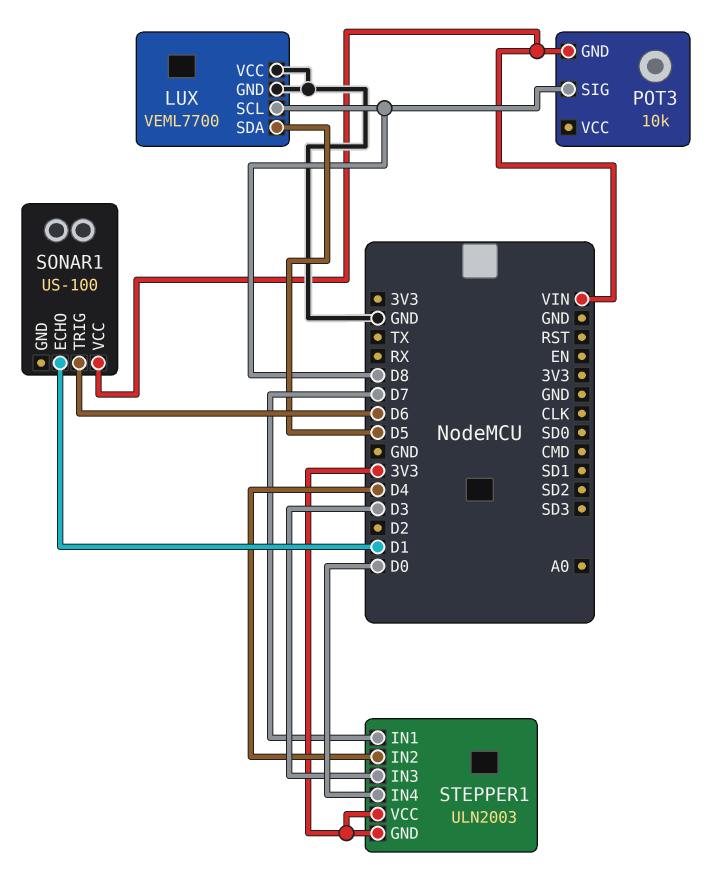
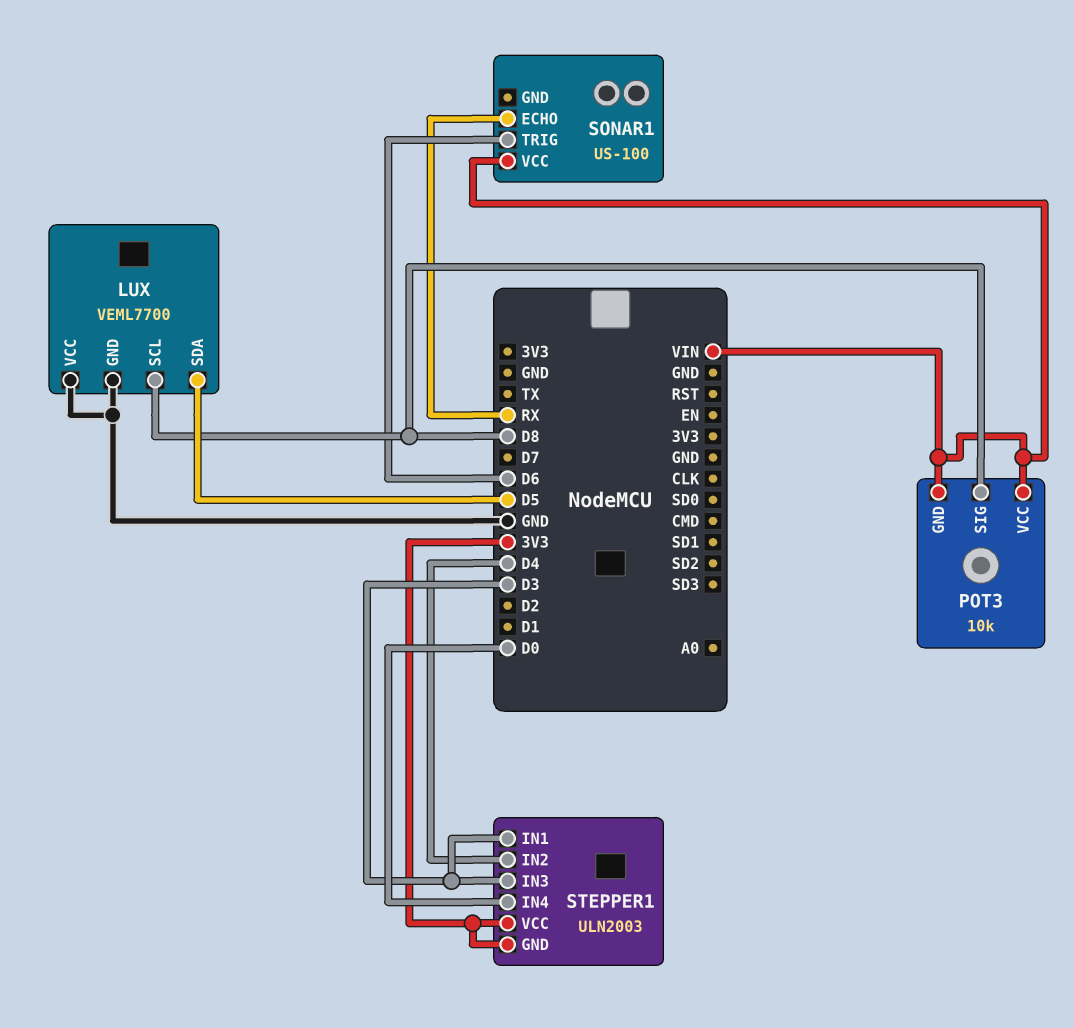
POT3 pin VCC: none -> VIN
SONAR1 pin ECHO: D1 -> RX
STEPPER1 pin IN1: D7 -> D3

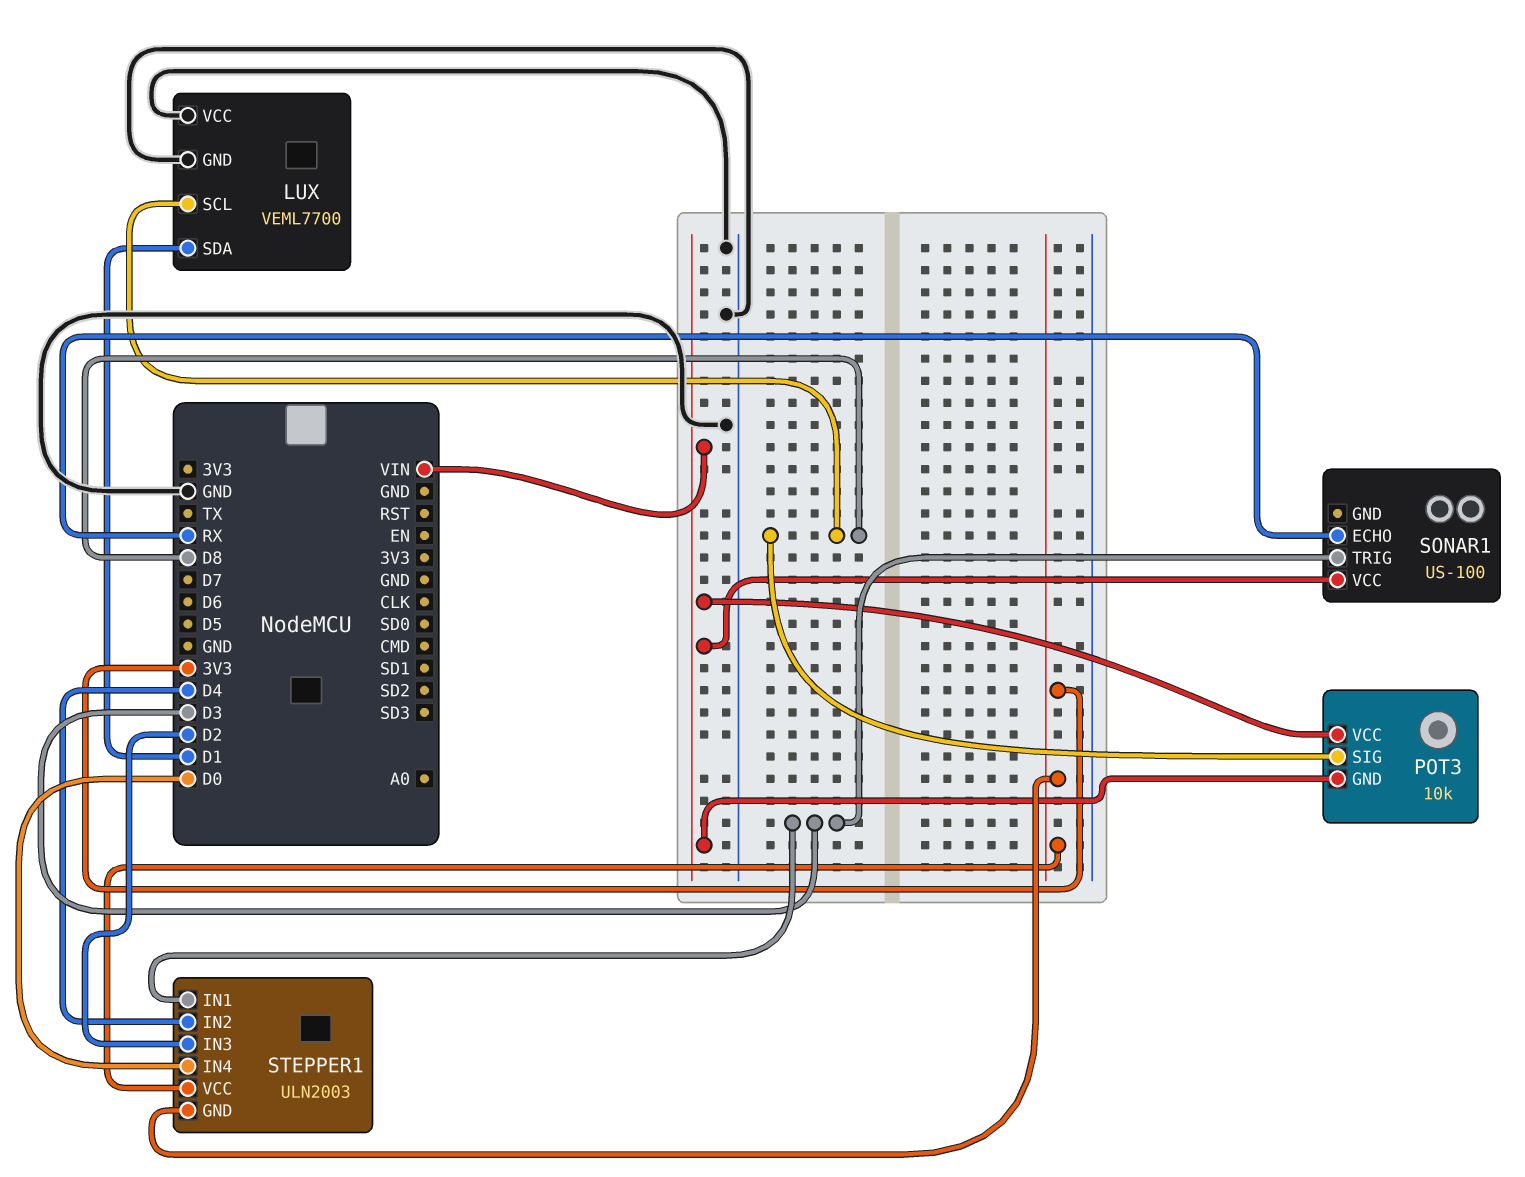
LUX pin SDA: D5 -> D1
SONAR1 pin TRIG: D6 -> D3
STEPPER1 pin IN3: D3 -> D2

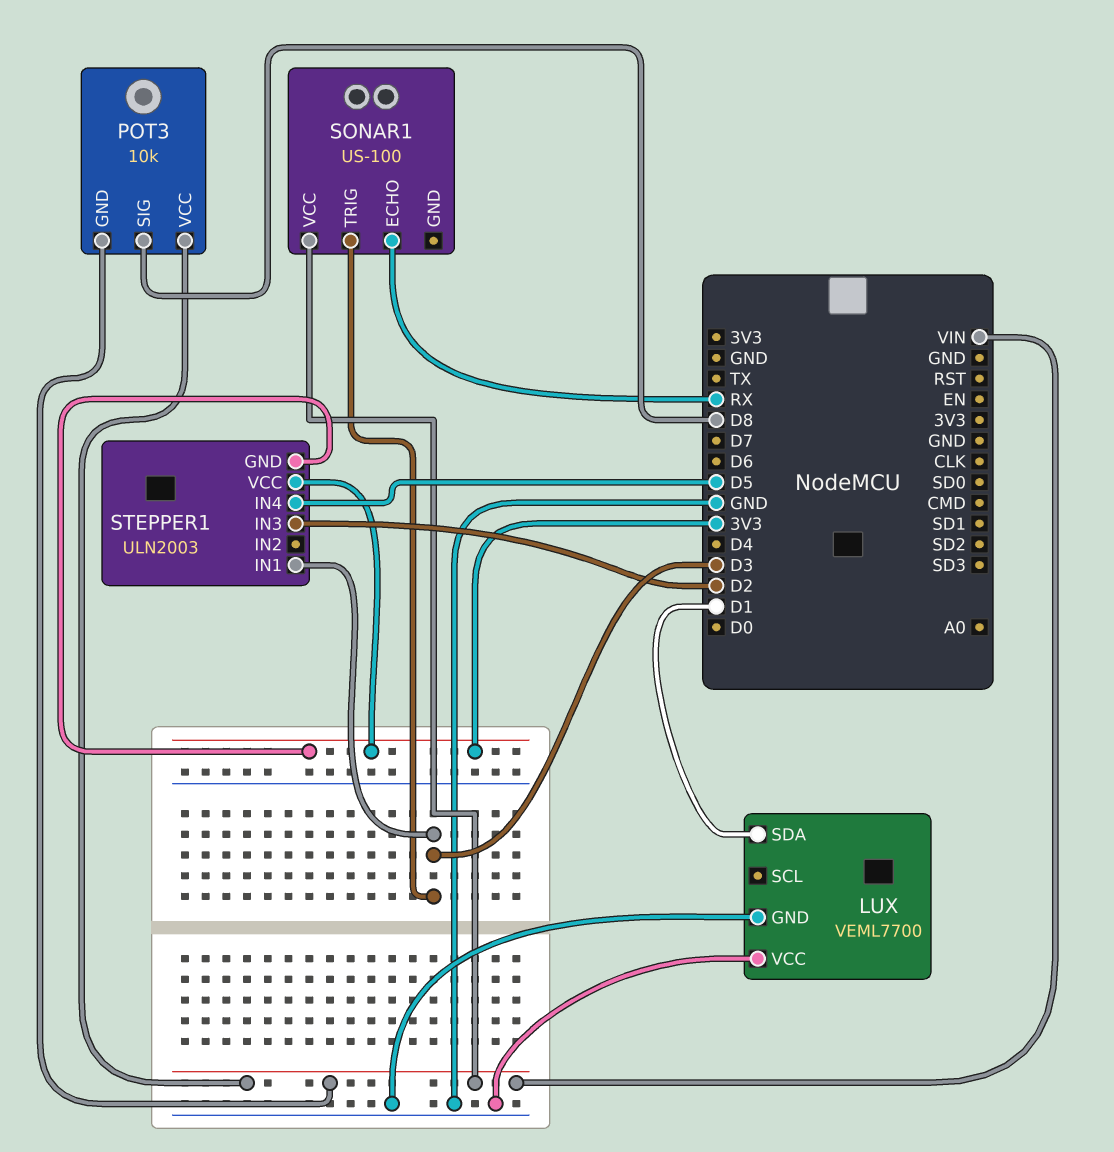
LUX pin SCL: D8 -> none
STEPPER1 pin IN2: D4 -> none
STEPPER1 pin IN4: D0 -> D5

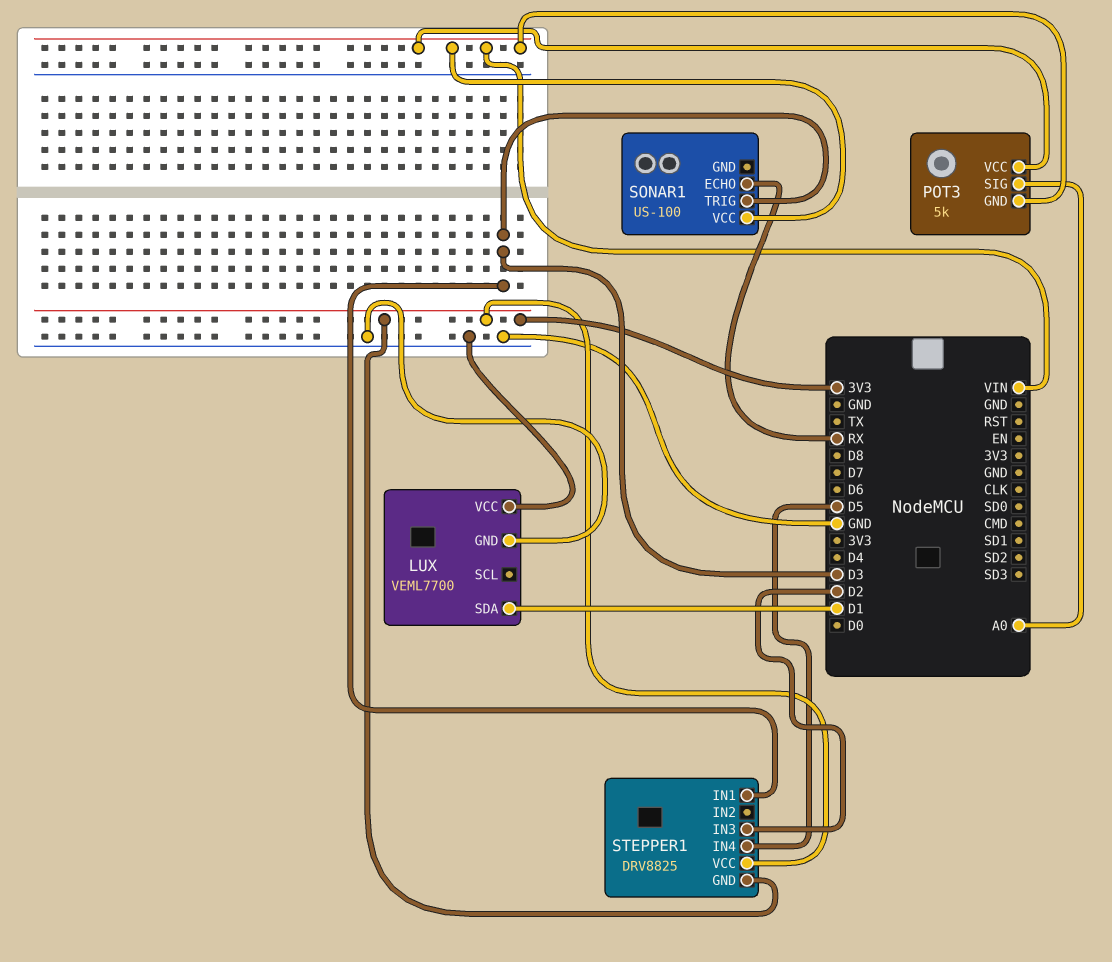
POT3: 10k -> 5k
POT3 pin SIG: D8 -> A0
STEPPER1: ULN2003 -> DRV8825

